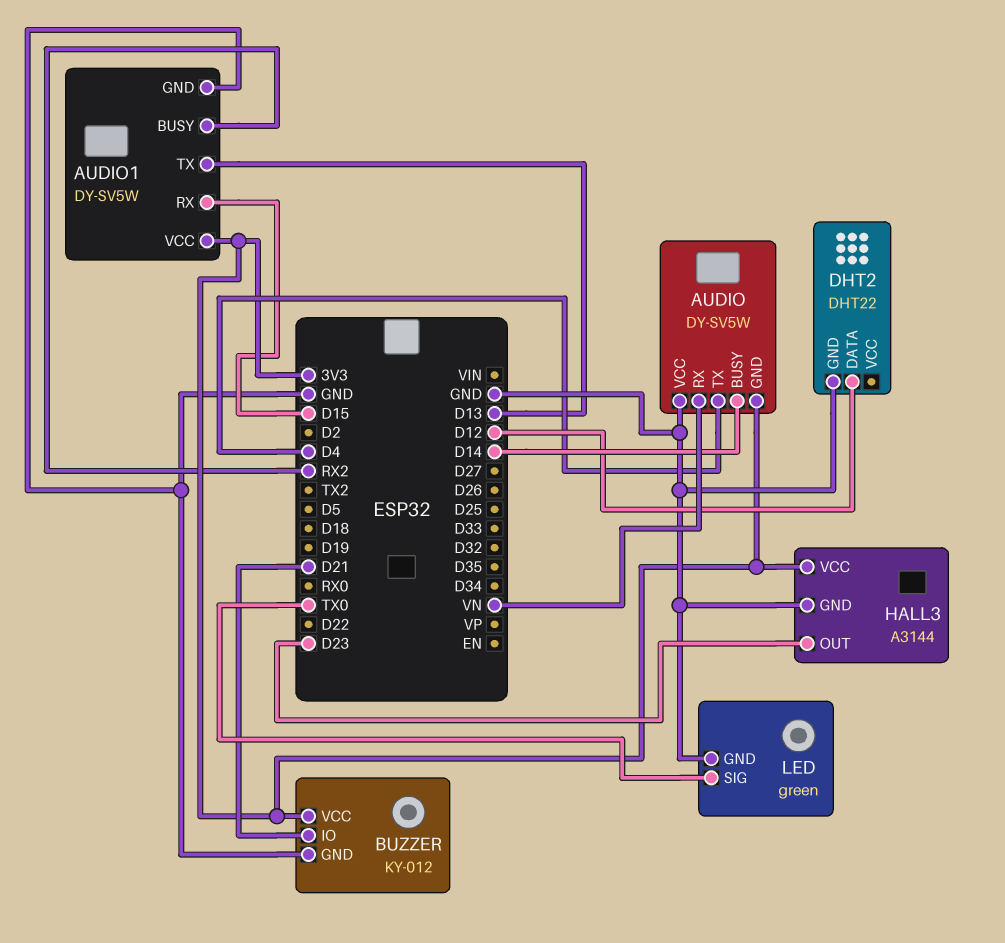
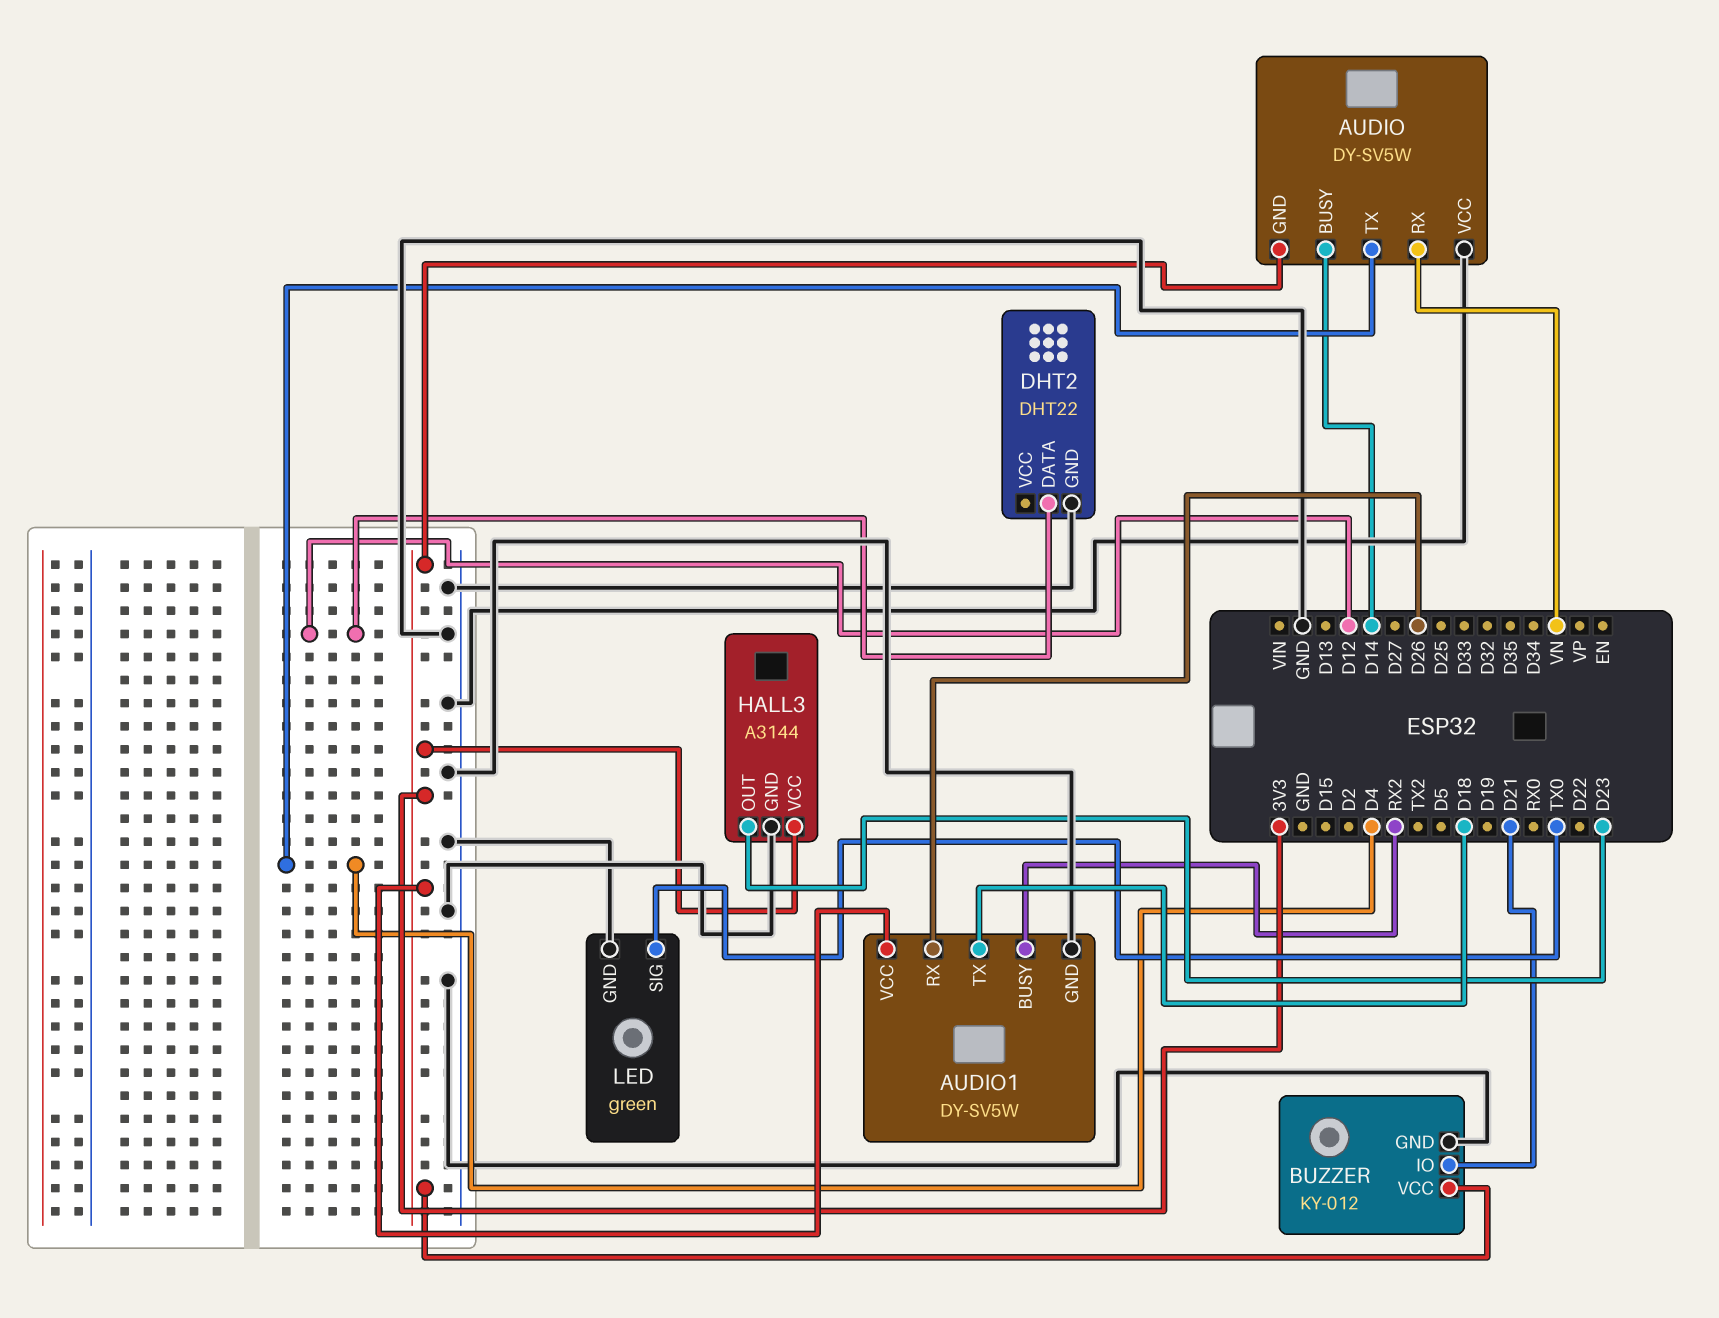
AUDIO1 pin RX: D15 -> D26
AUDIO1 pin TX: D13 -> D18

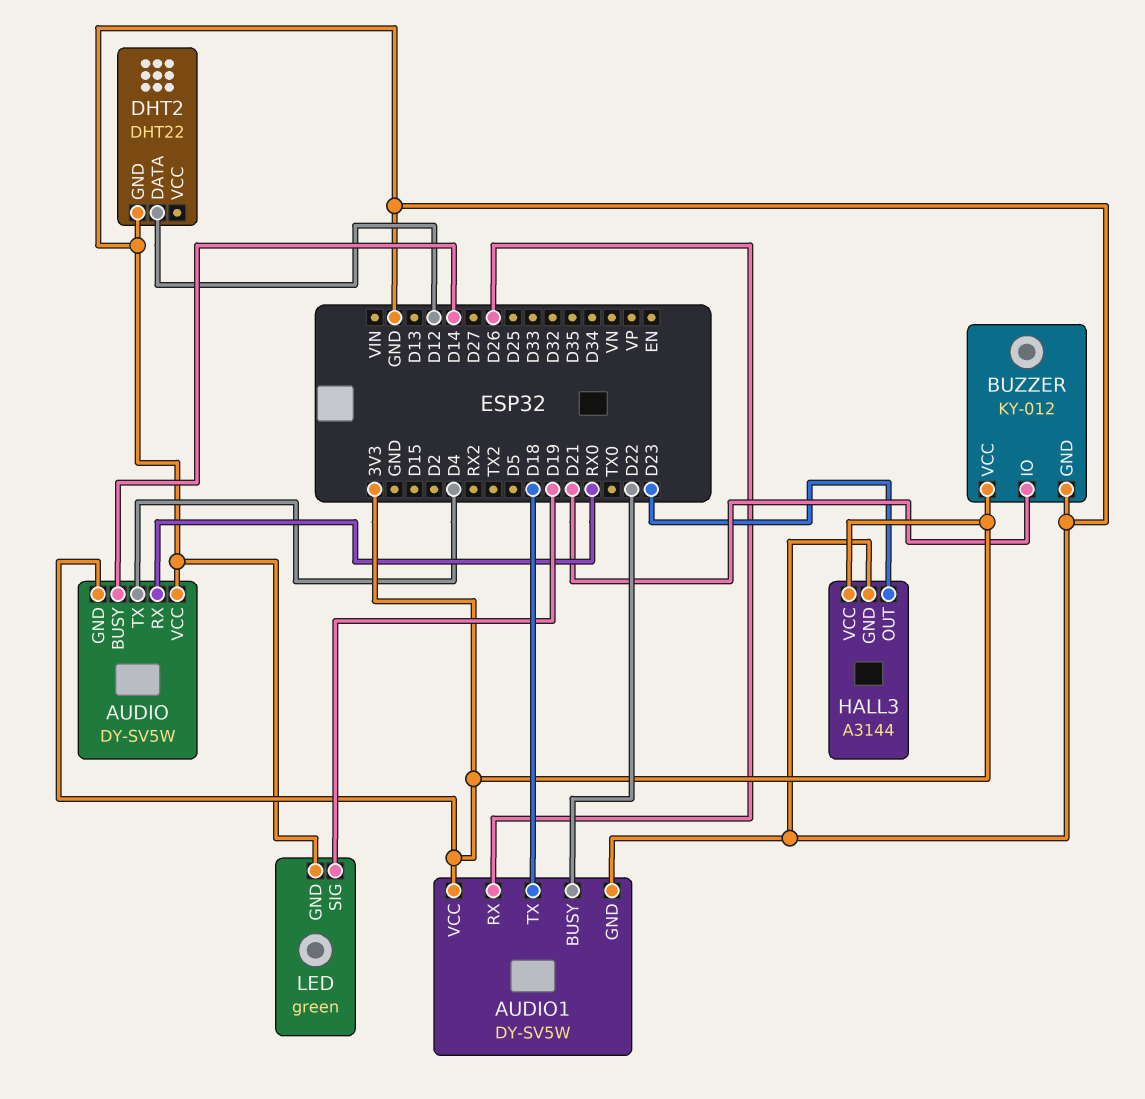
AUDIO pin RX: VN -> RX0
AUDIO1 pin BUSY: RX2 -> D22
LED pin SIG: TX0 -> D19

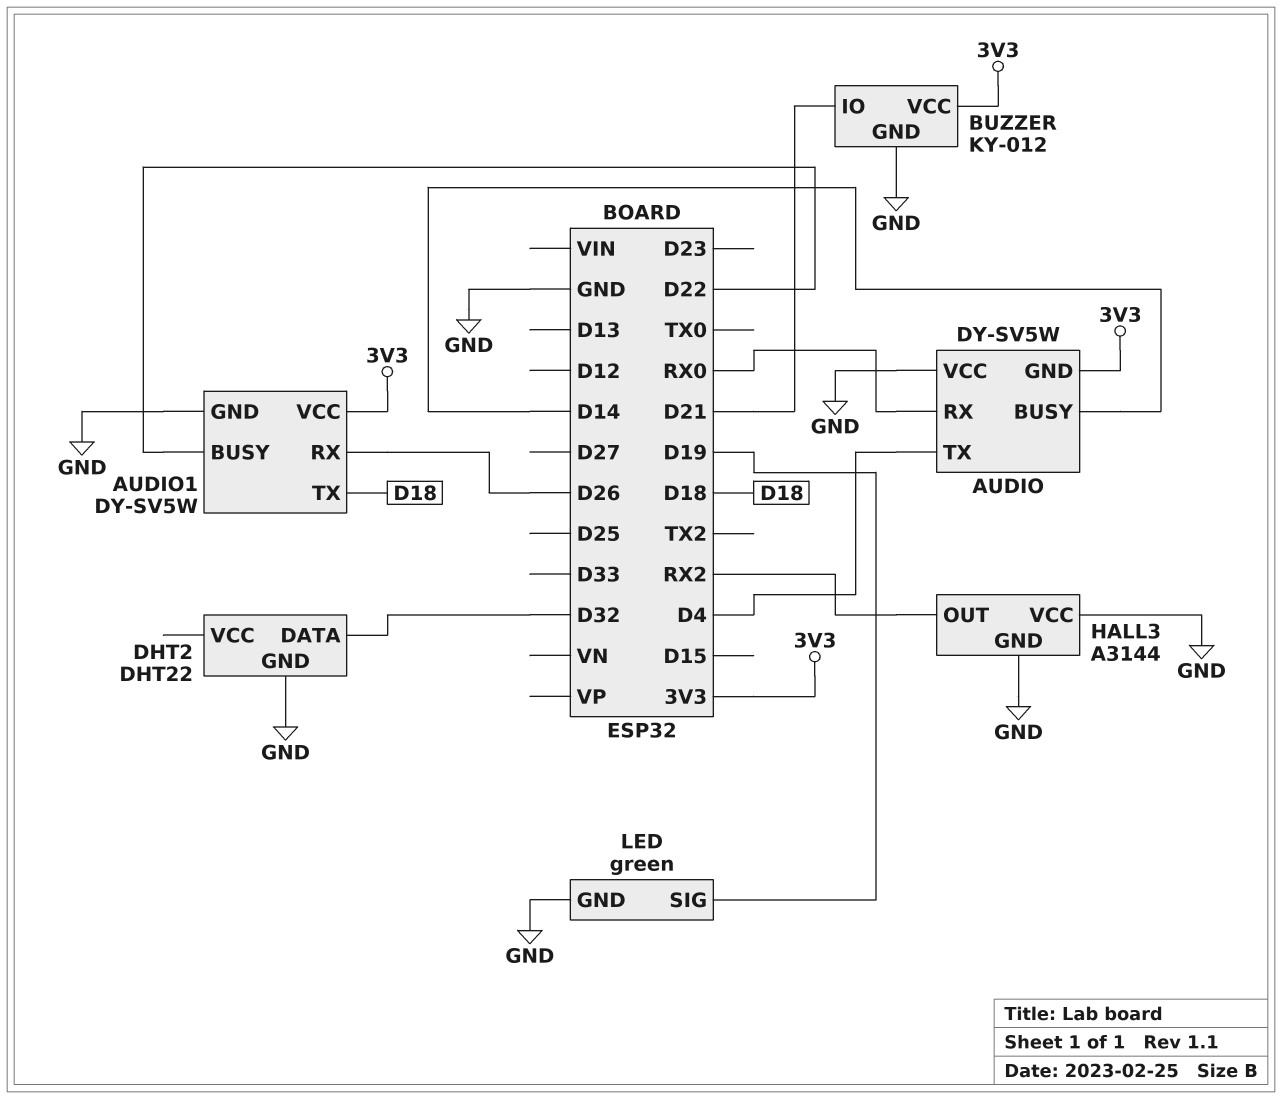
DHT2 pin DATA: D12 -> D32
HALL3 pin OUT: D23 -> RX2
HALL3 pin VCC: 3V3 -> GND

